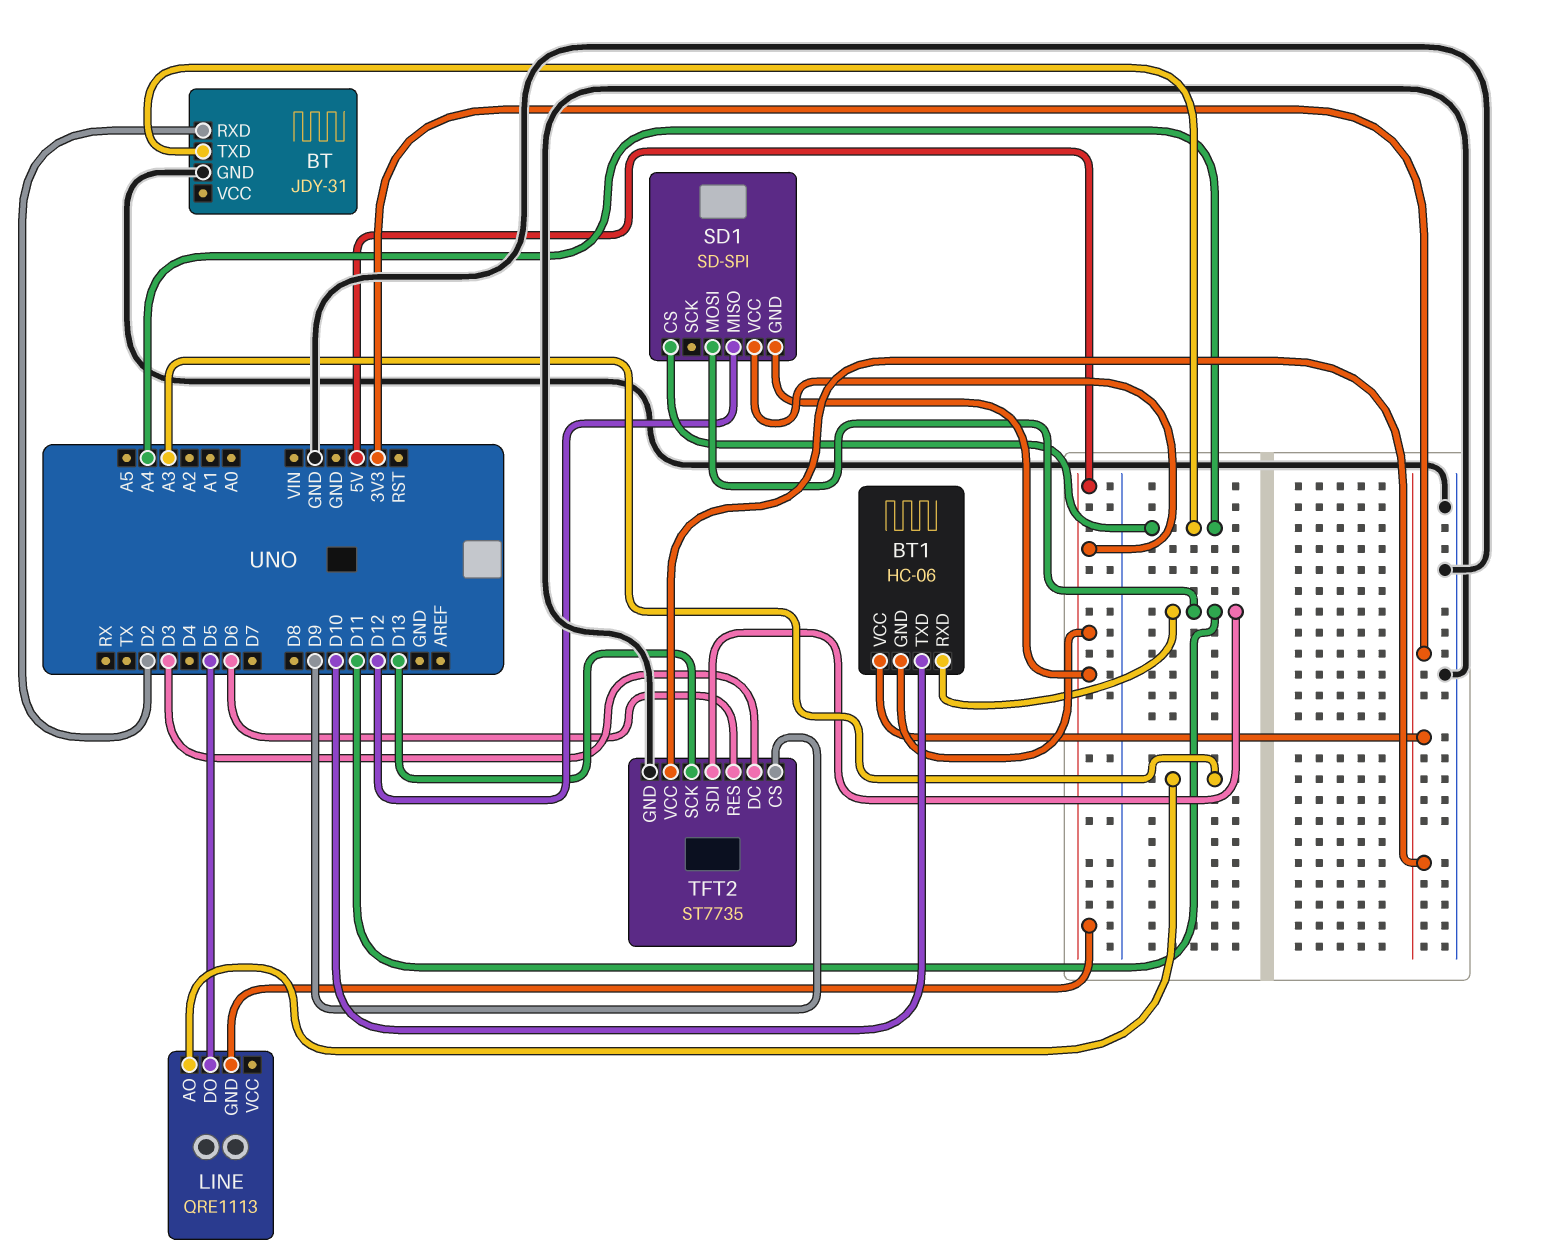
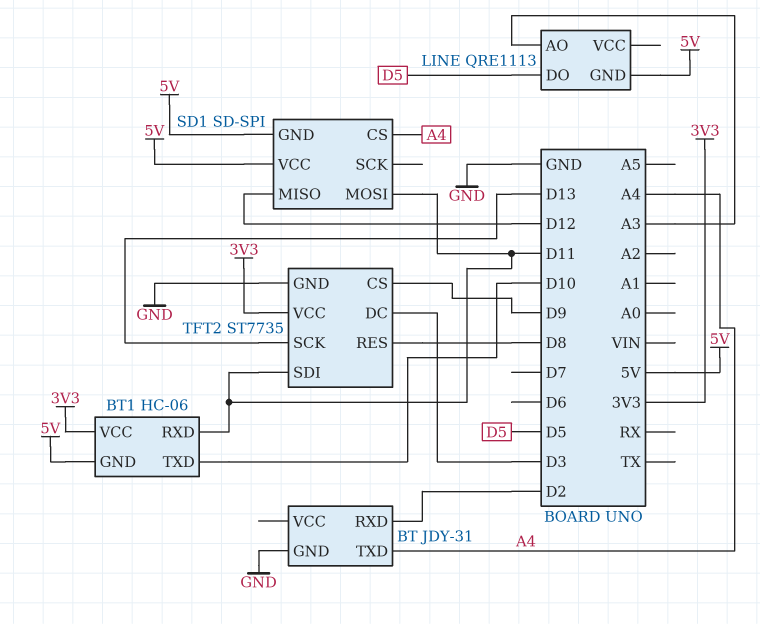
TFT2 pin RES: D6 -> D8

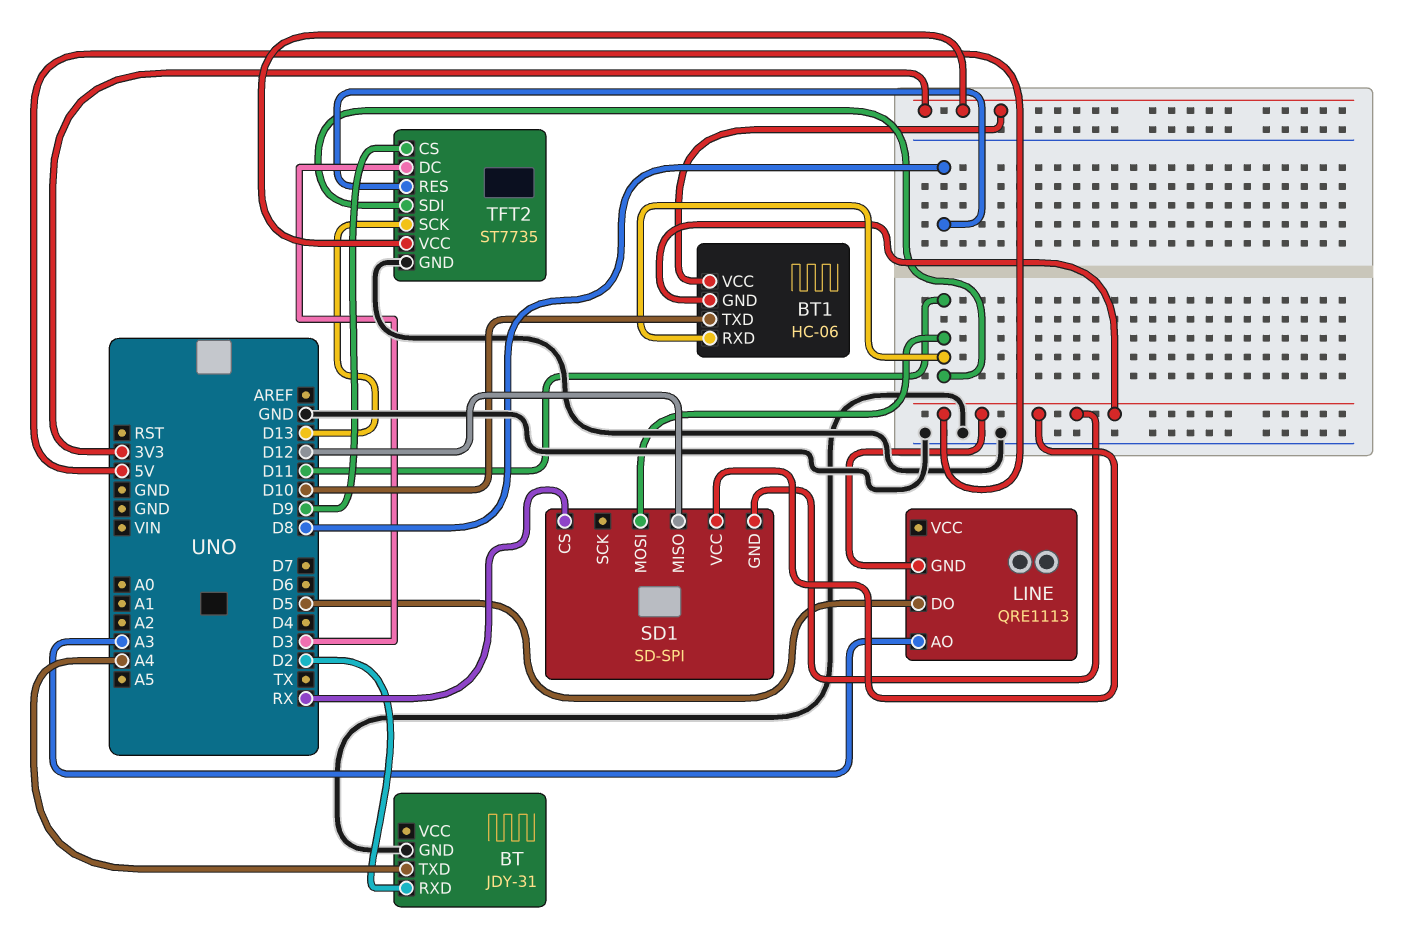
SD1 pin CS: A4 -> RX

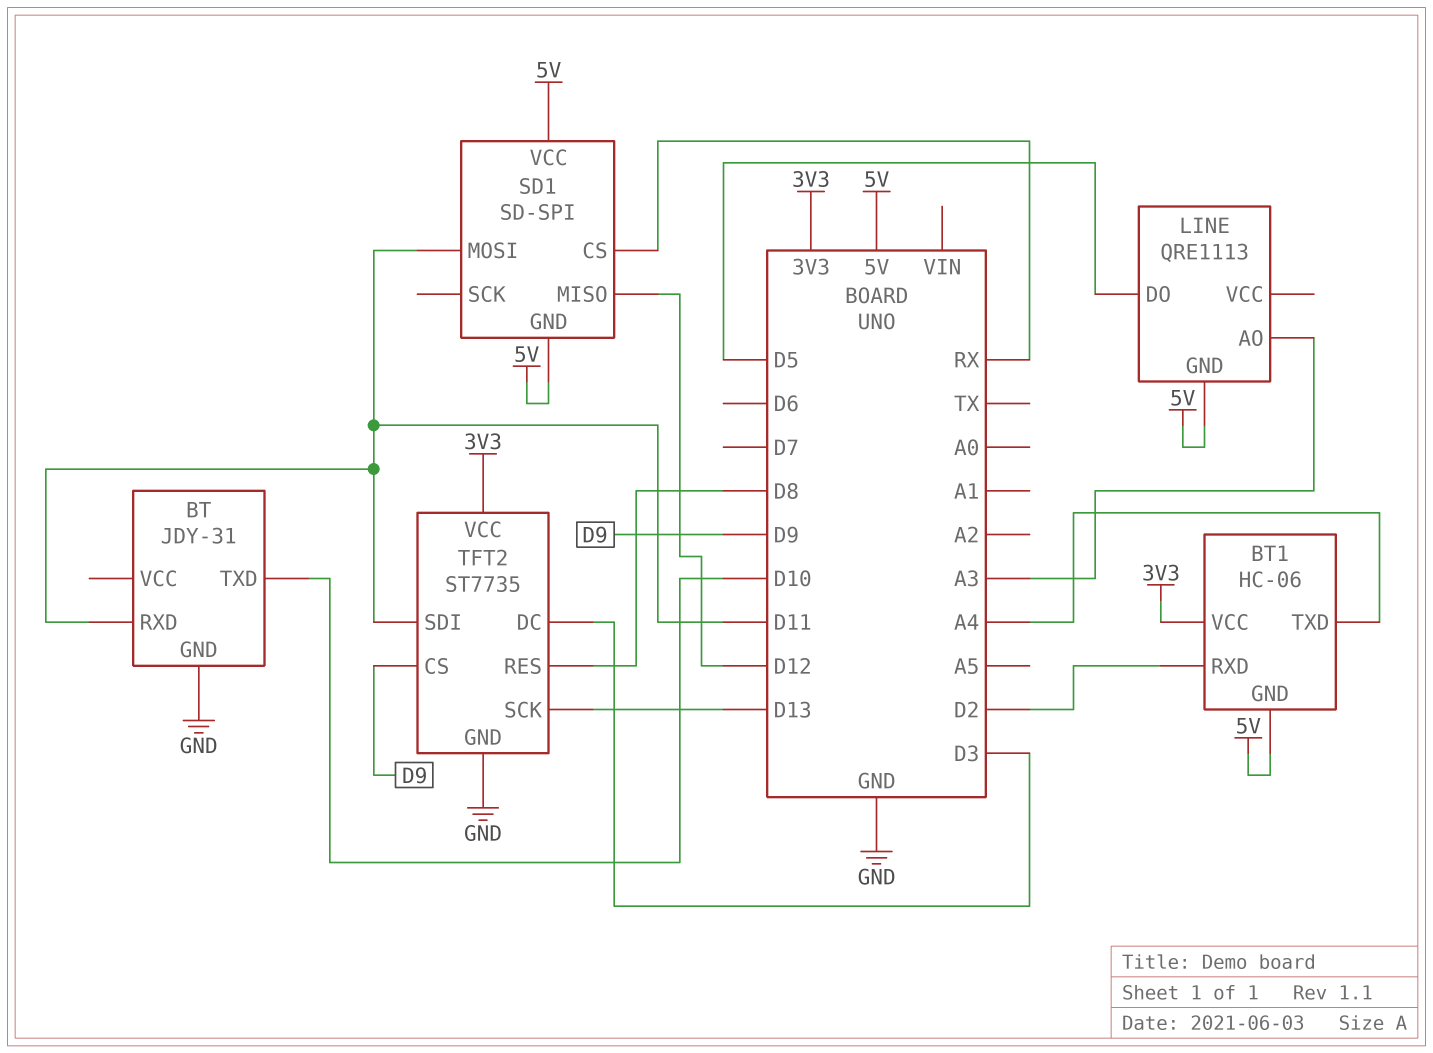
BT pin RXD: D2 -> D11
BT pin TXD: A4 -> D10
BT1 pin RXD: D11 -> D2
BT1 pin TXD: D10 -> A4

